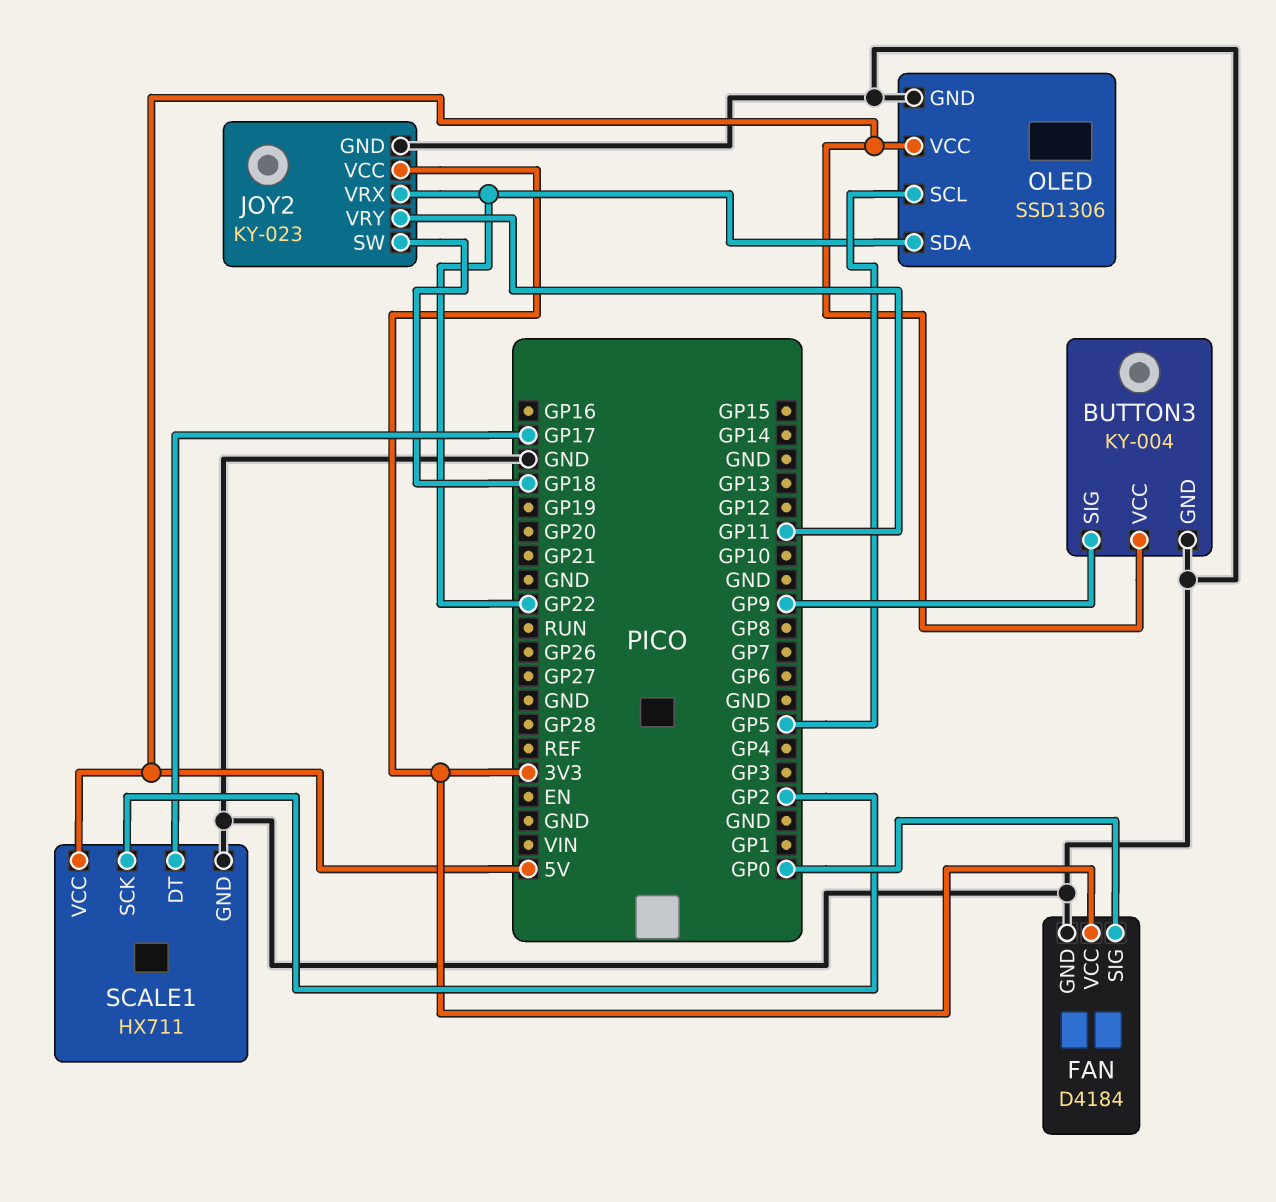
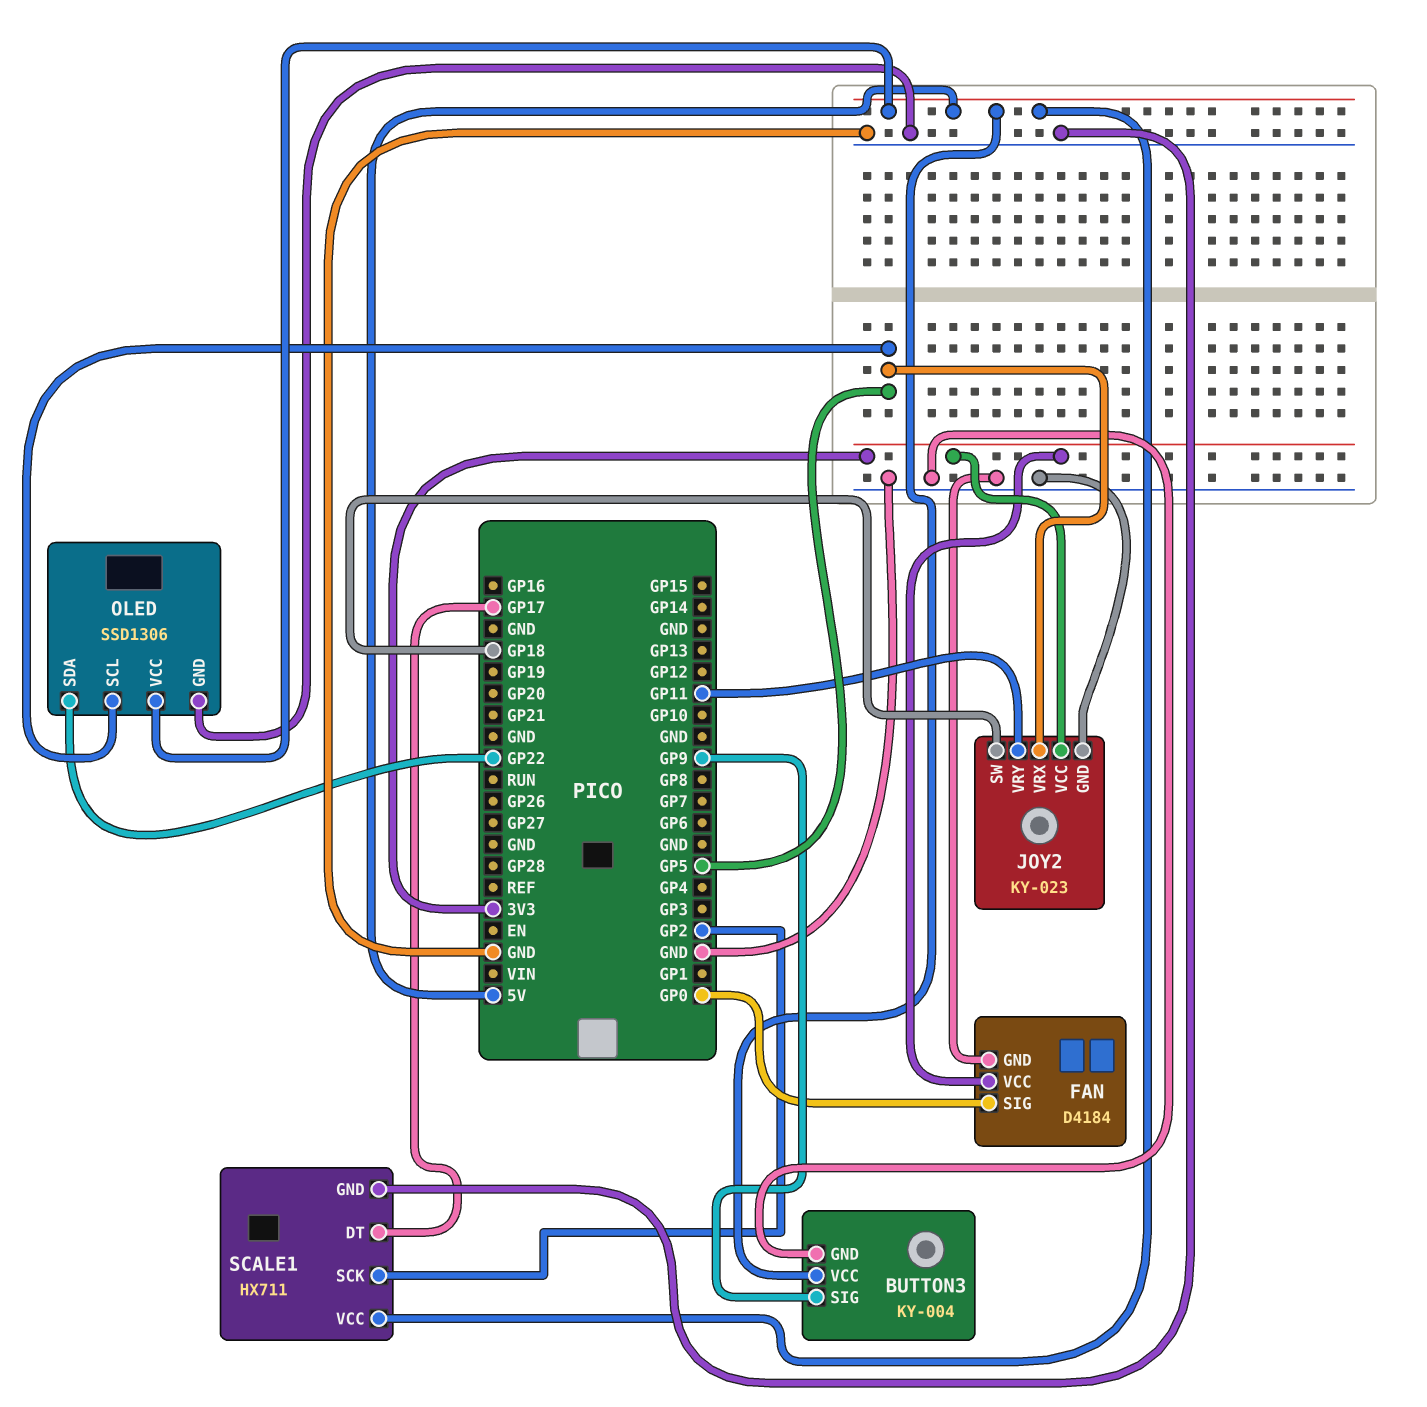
JOY2 pin VRX: GP22 -> GP5

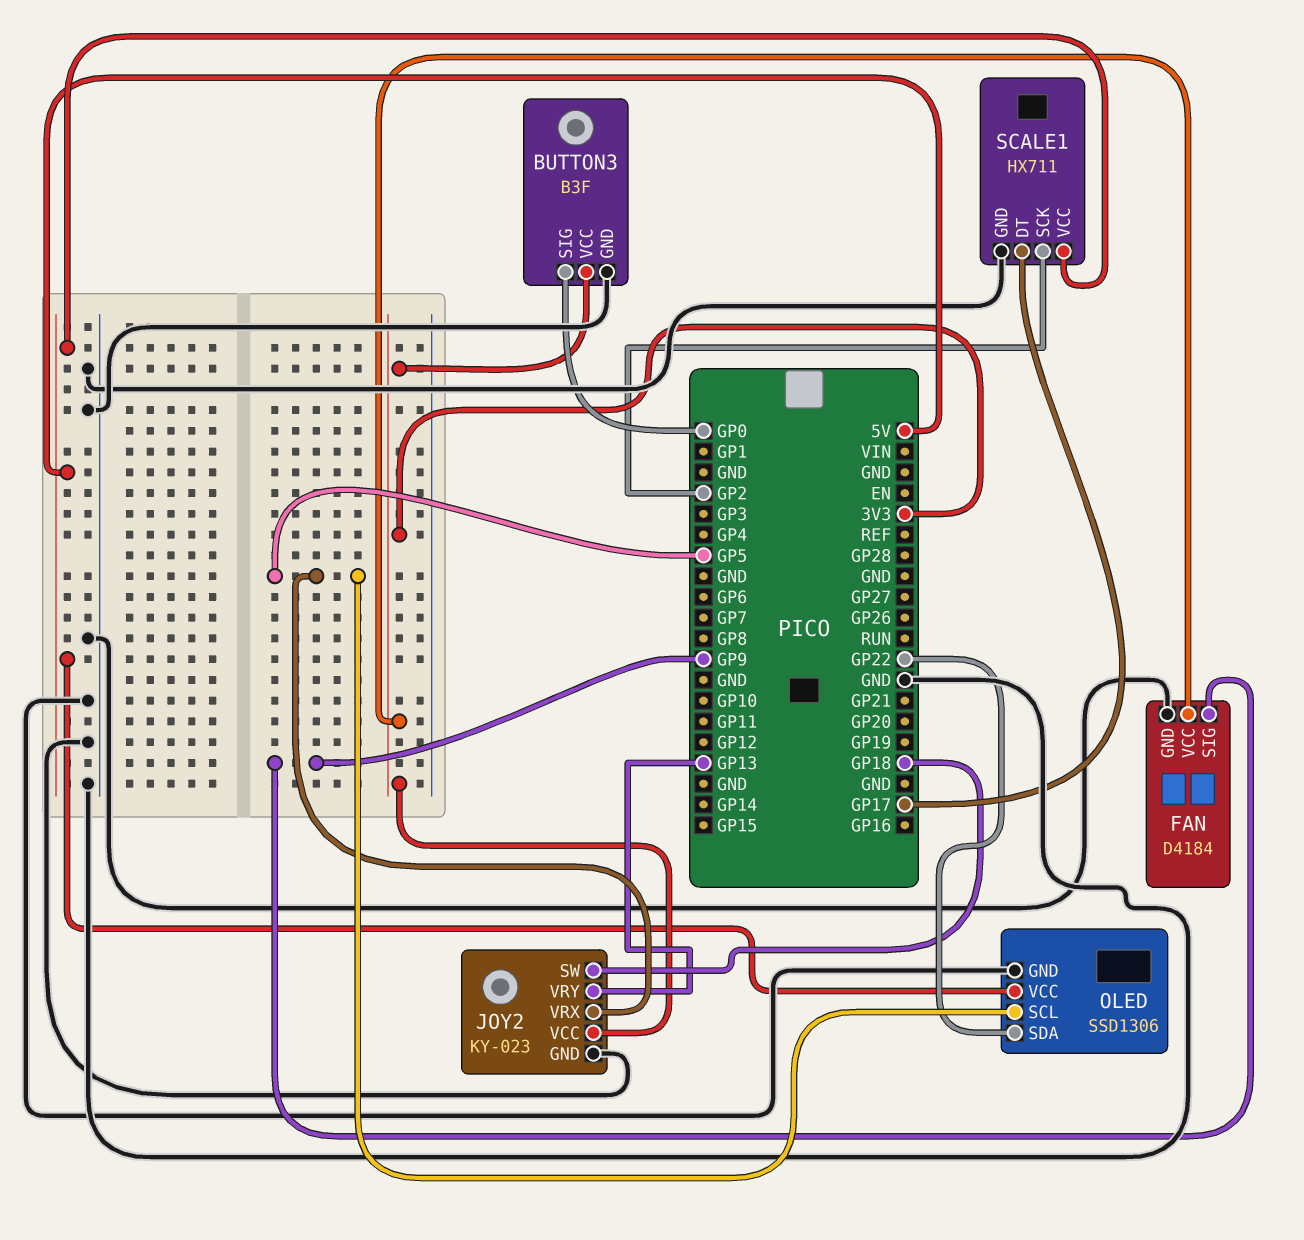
BUTTON3: KY-004 -> B3F
BUTTON3 pin SIG: GP9 -> GP0
BUTTON3 pin VCC: 5V -> 3V3
FAN pin SIG: GP0 -> GP9
JOY2 pin VRY: GP11 -> GP13

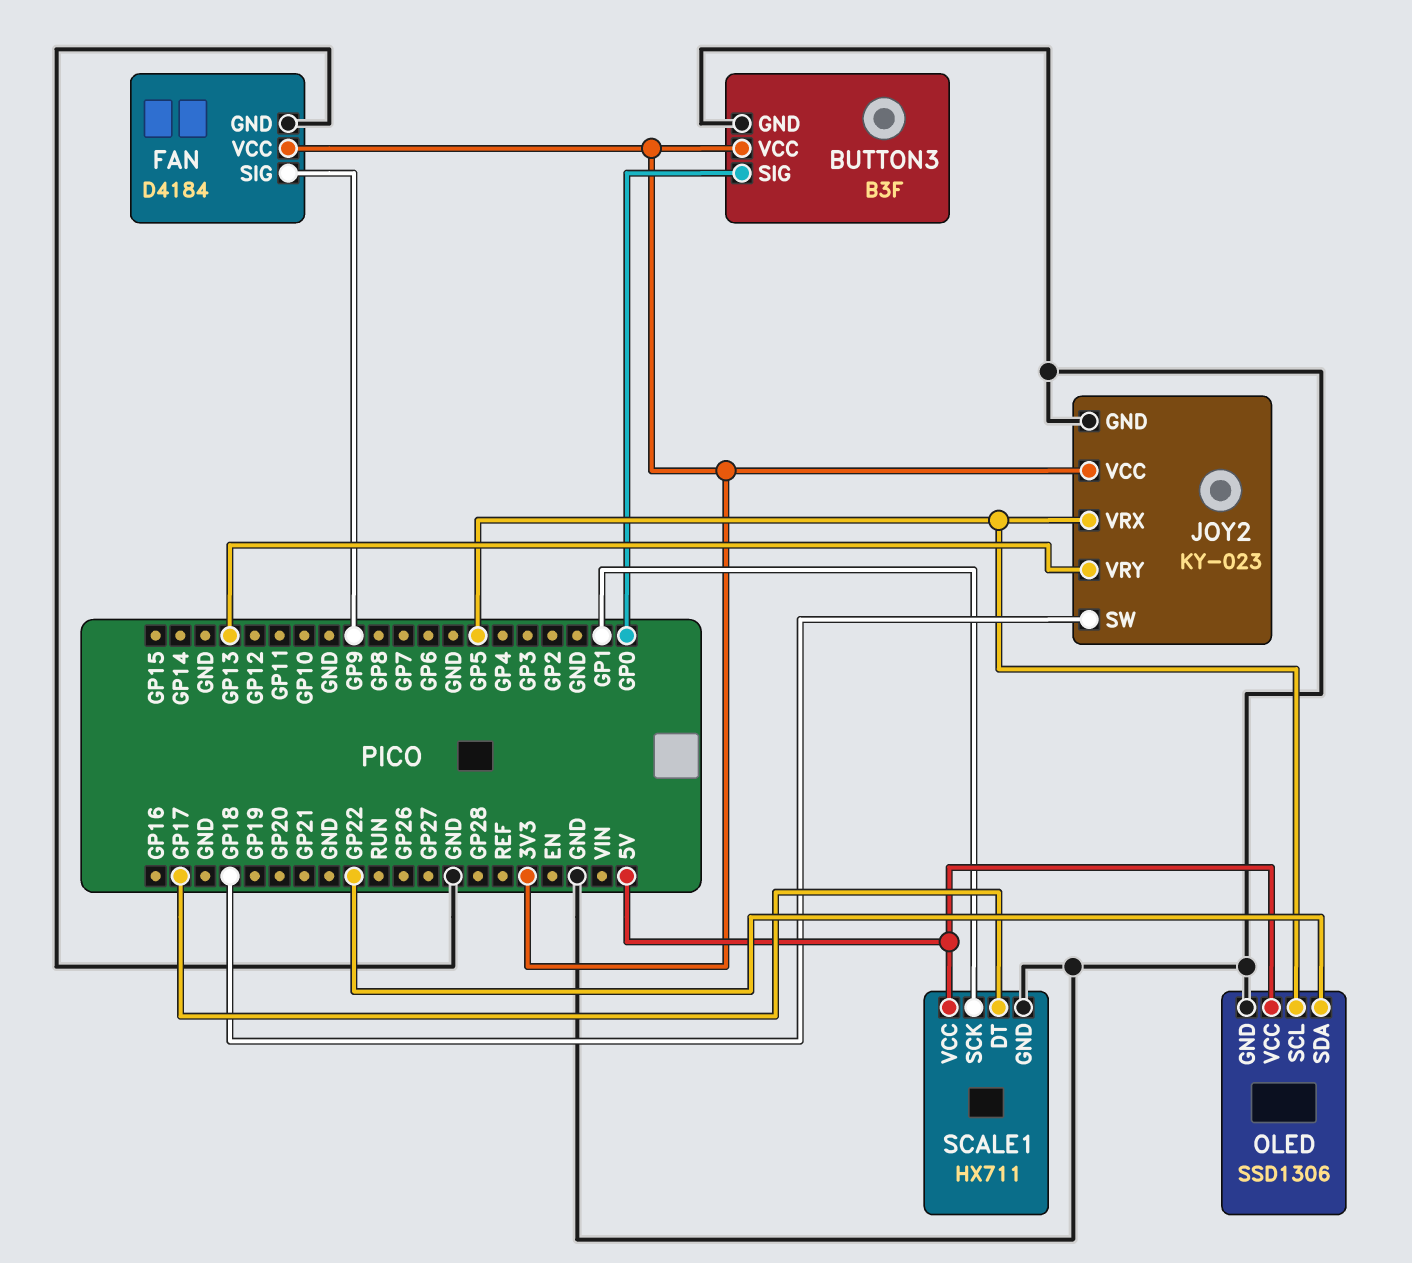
SCALE1 pin SCK: GP2 -> GP1

